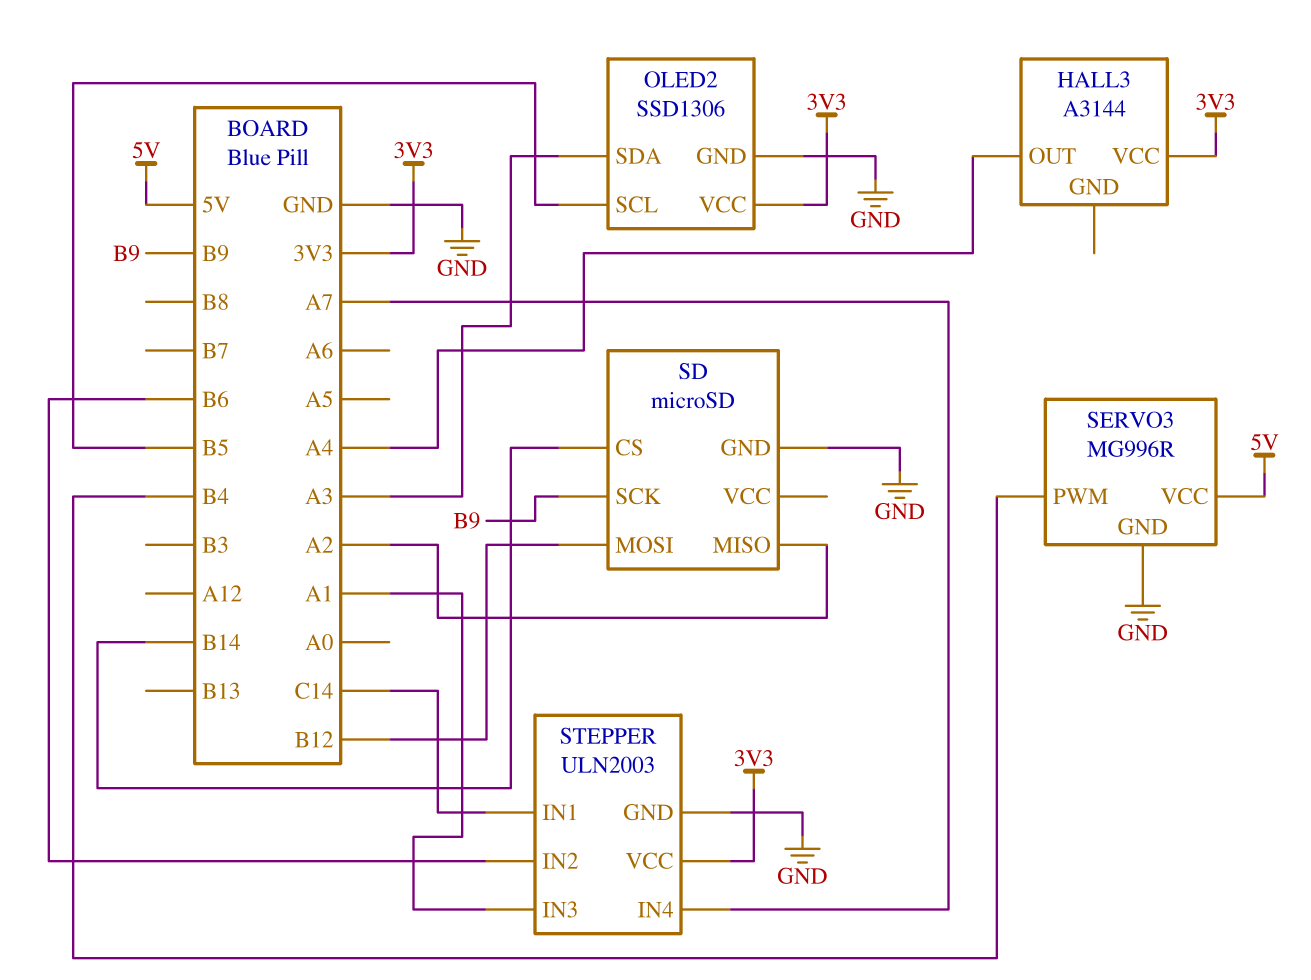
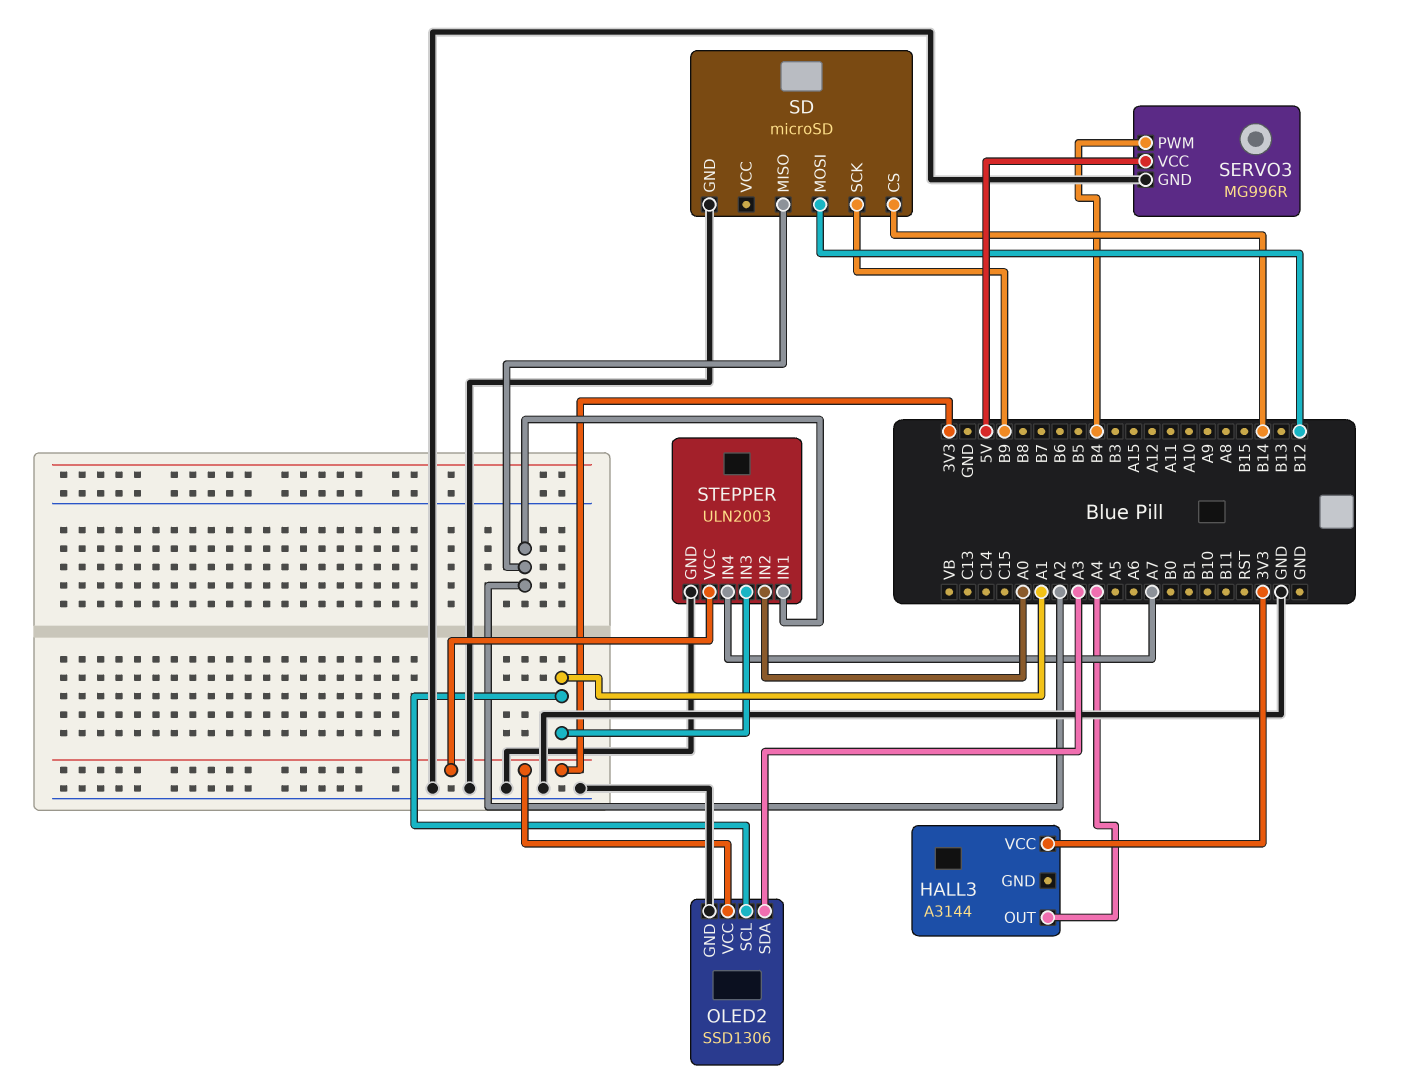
OLED2 pin SCL: B5 -> A1
STEPPER pin IN1: C14 -> A2
STEPPER pin IN2: B6 -> A0

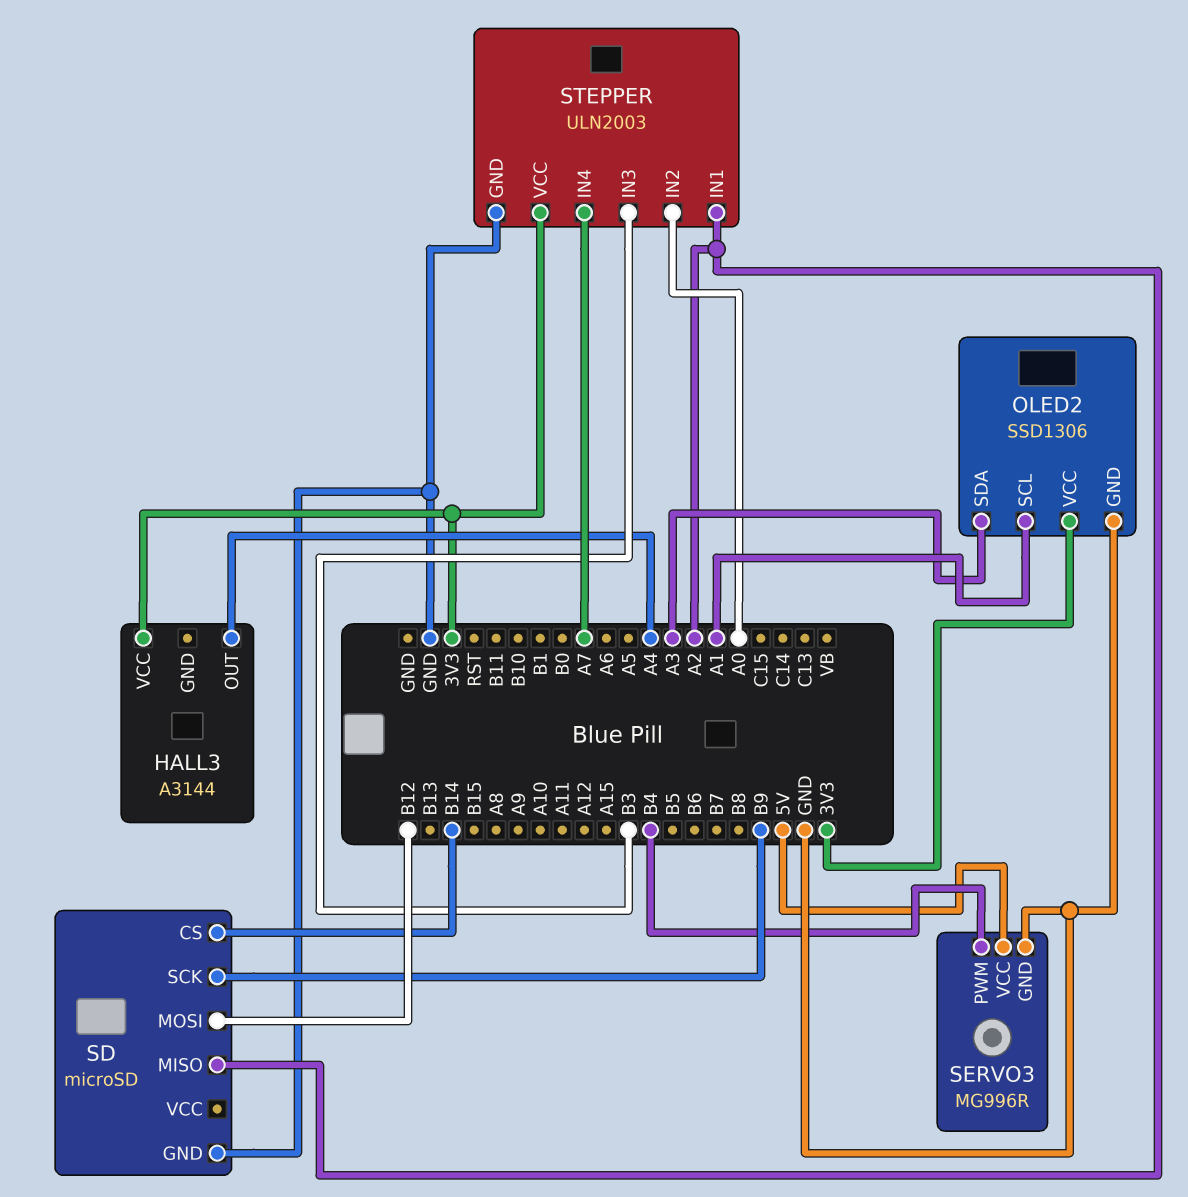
STEPPER pin IN3: A1 -> B3

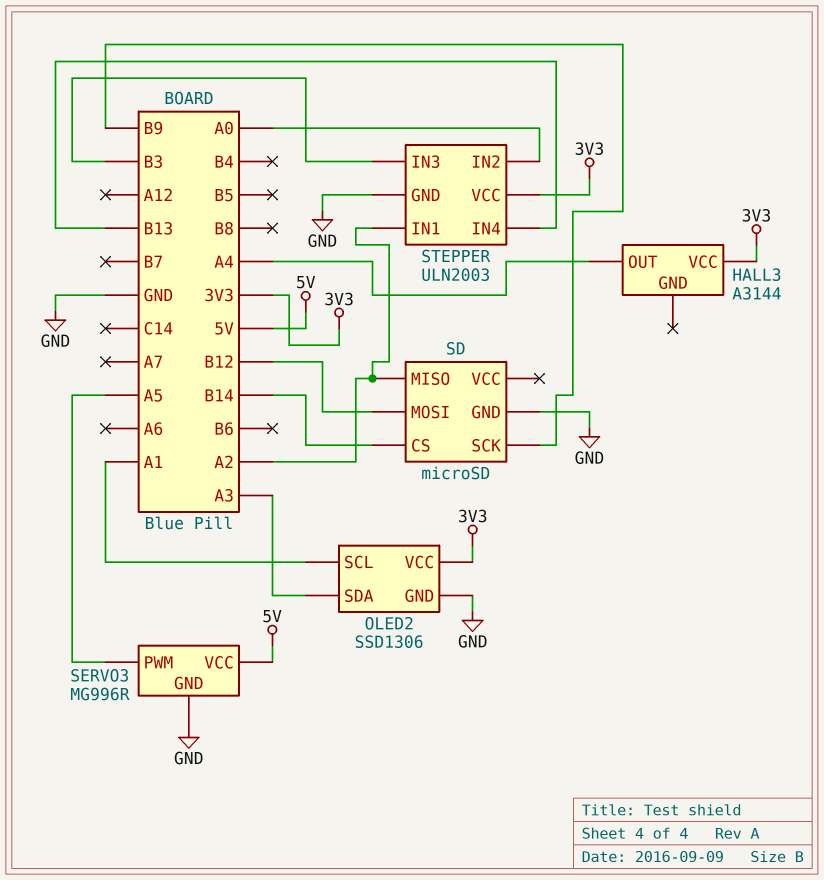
SERVO3 pin PWM: B4 -> A5
STEPPER pin IN4: A7 -> B13

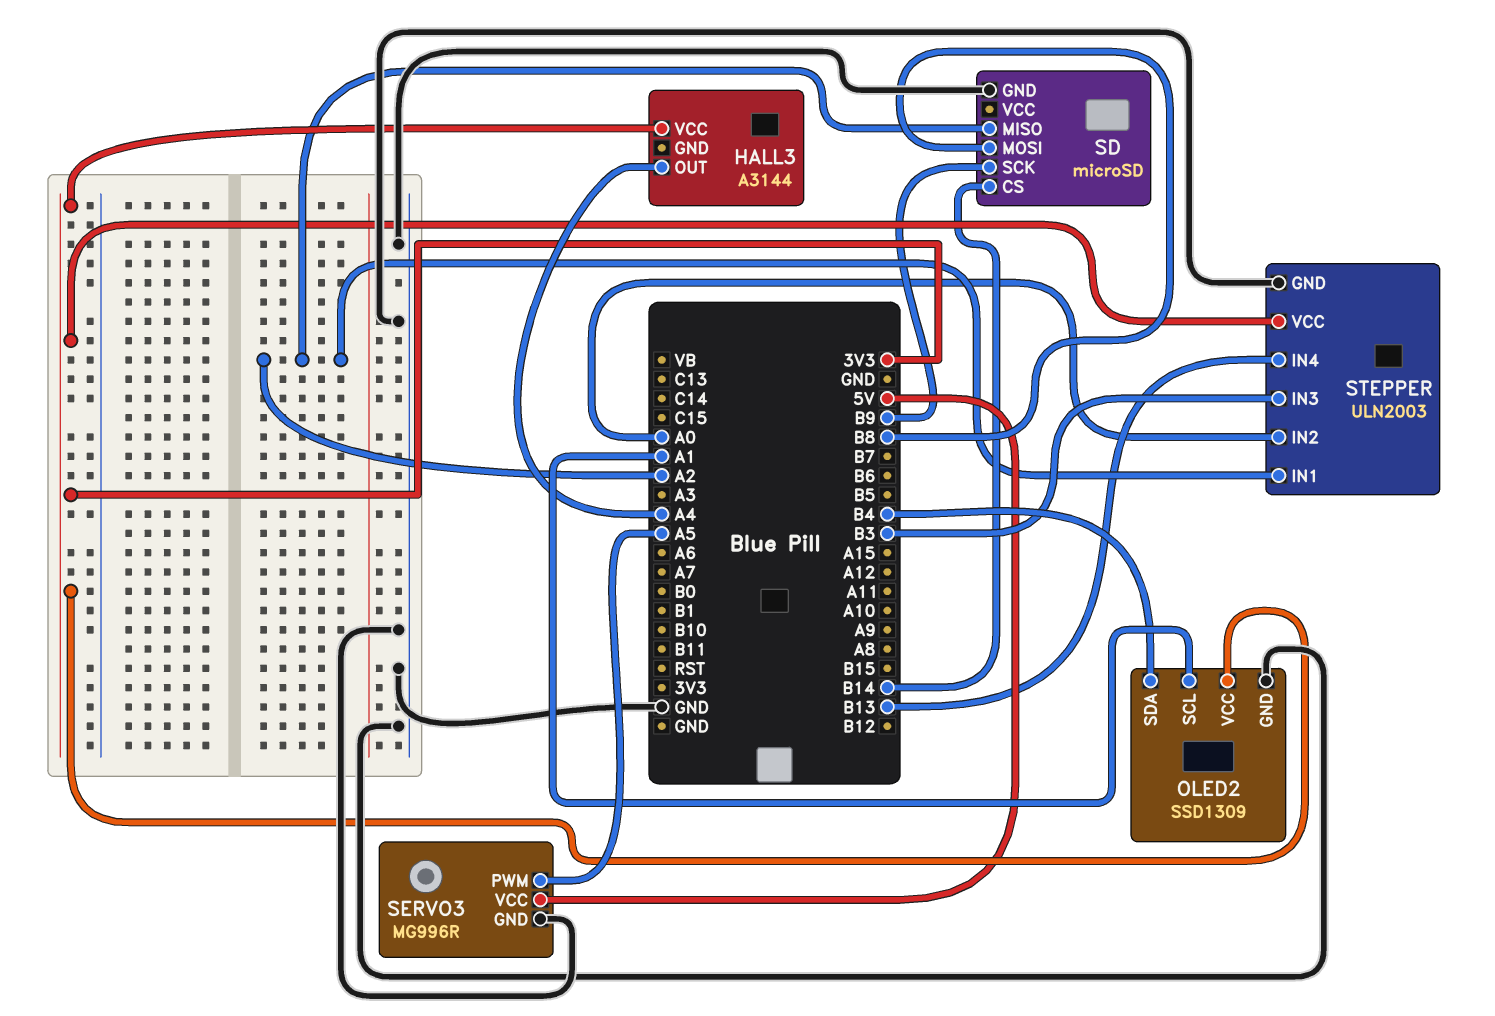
OLED2: SSD1306 -> SSD1309
OLED2 pin SDA: A3 -> B4
SD pin MOSI: B12 -> B8

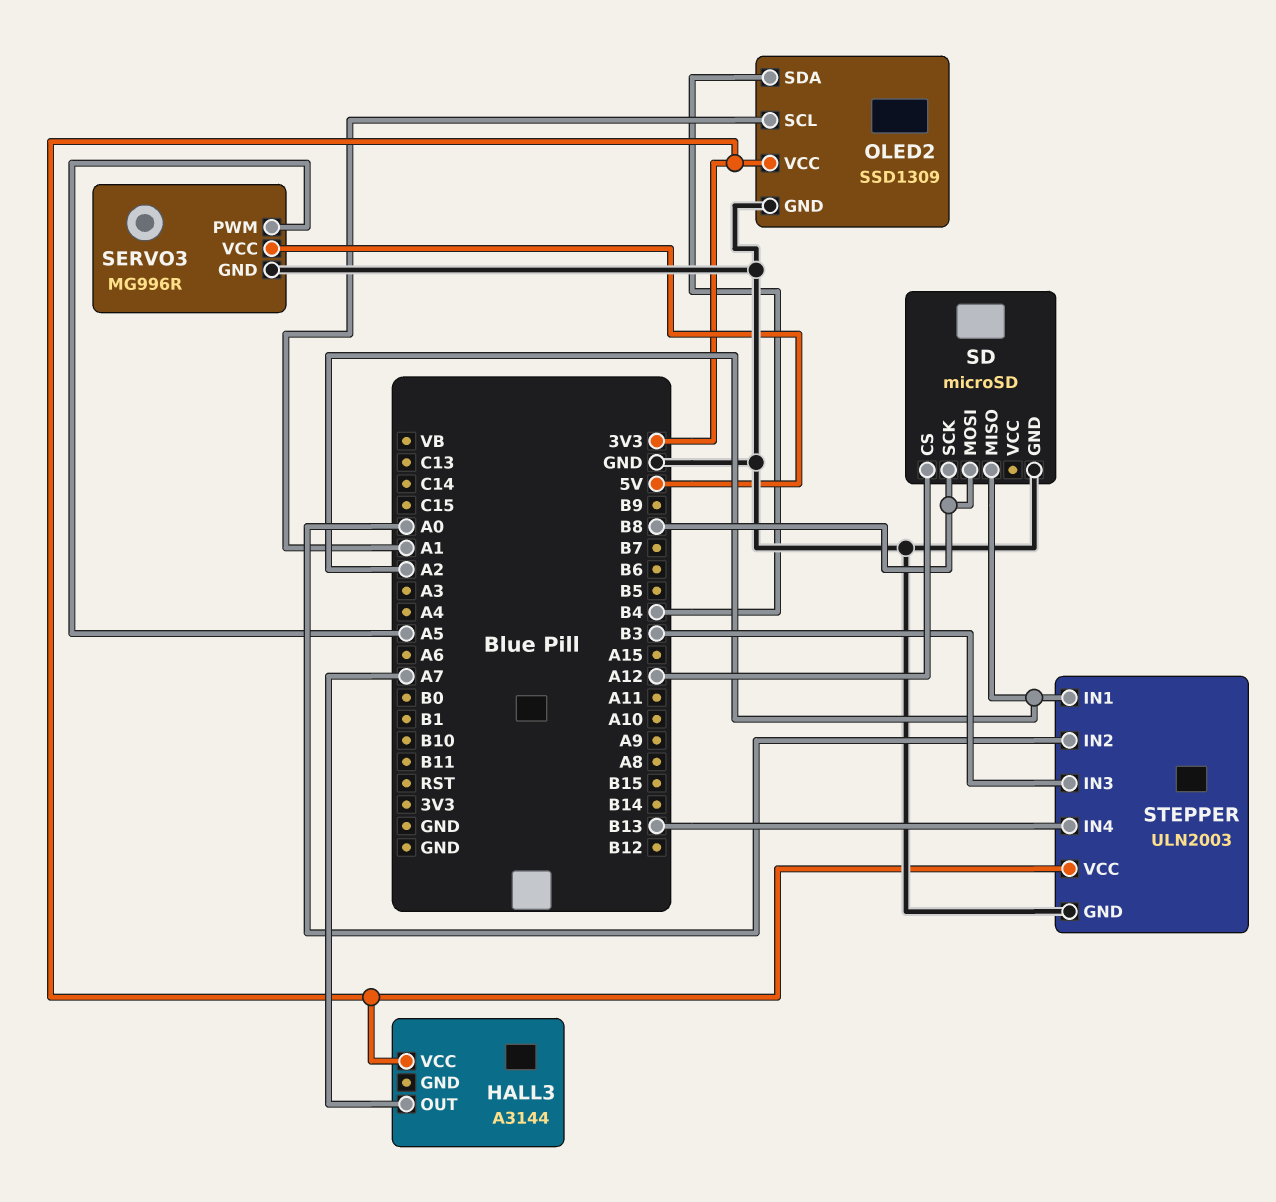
HALL3 pin OUT: A4 -> A7
SD pin CS: B14 -> A12
SD pin SCK: B9 -> B8

